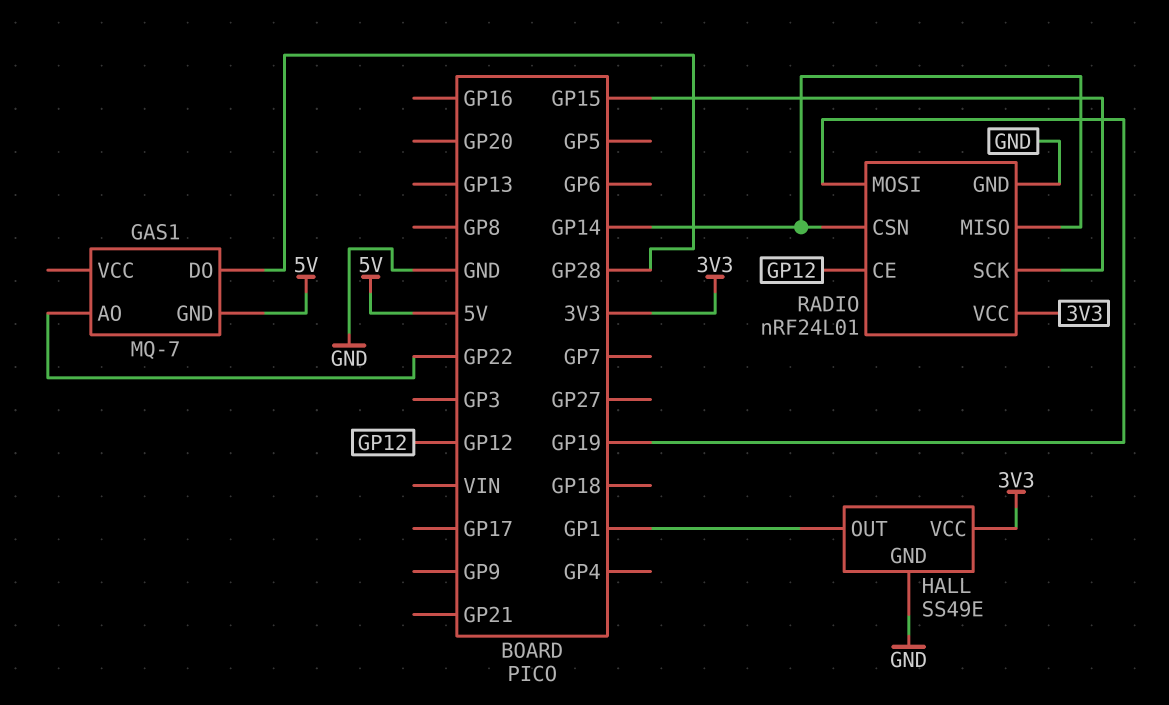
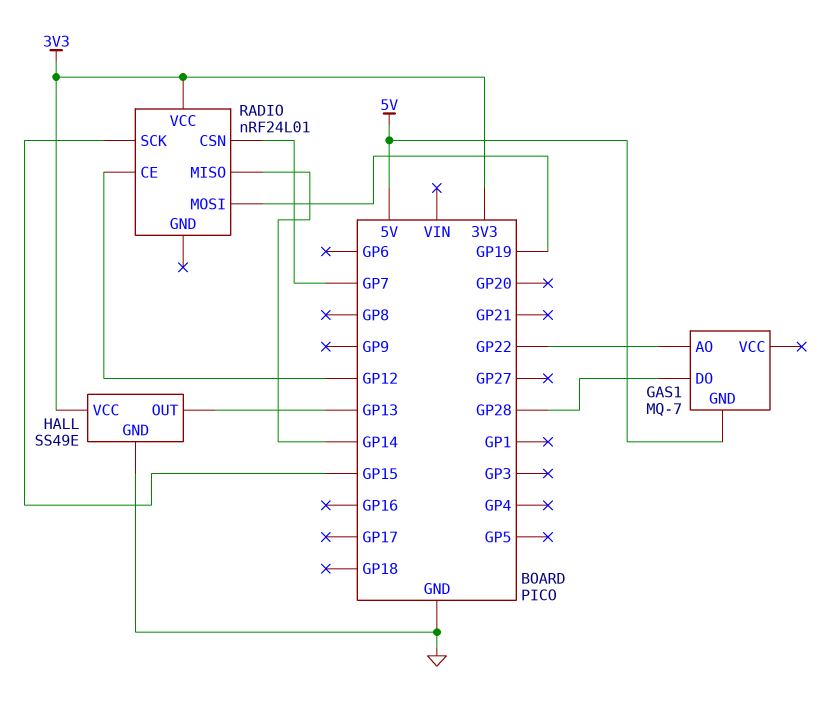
HALL pin OUT: GP1 -> GP13
RADIO pin CSN: GP14 -> GP7
RADIO pin GND: GND -> none

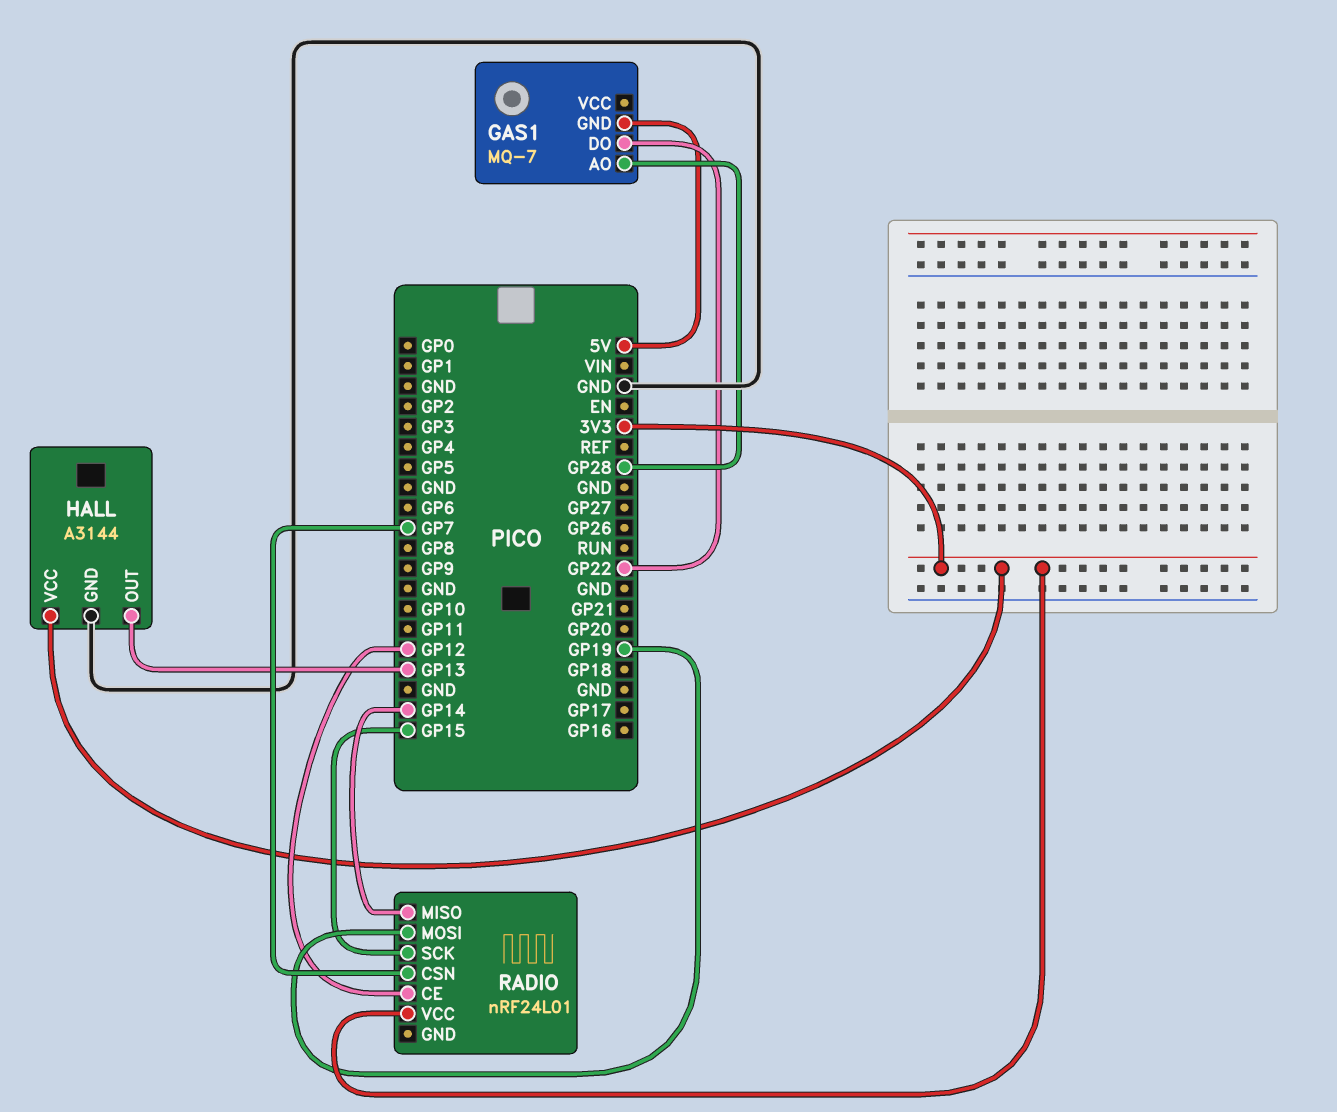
GAS1 pin AO: GP22 -> GP28
GAS1 pin DO: GP28 -> GP22
HALL: SS49E -> A3144

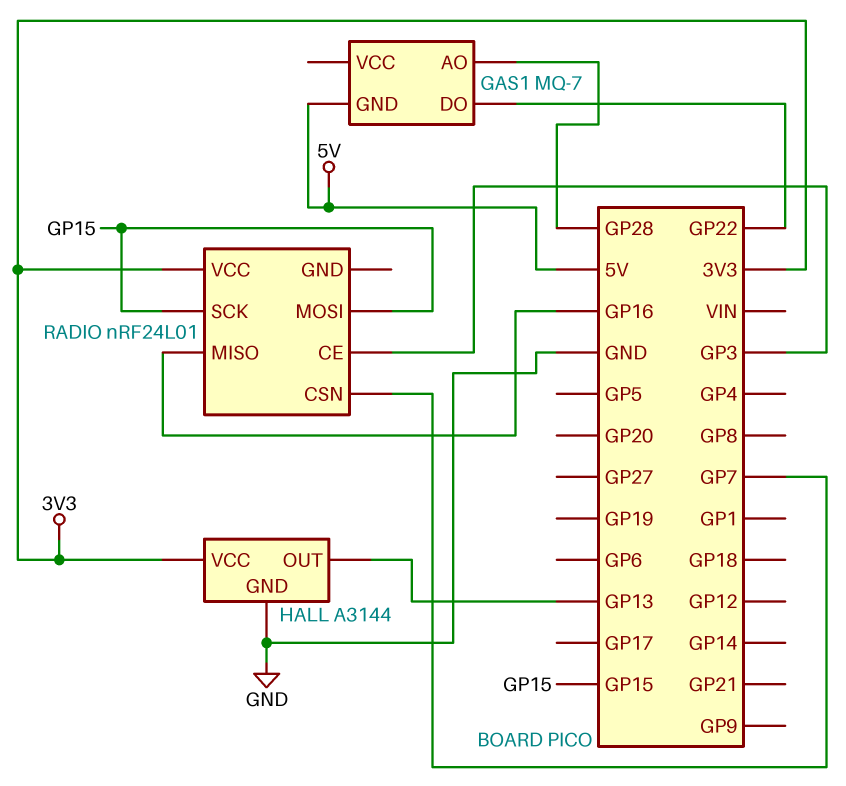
RADIO pin CE: GP12 -> GP3
RADIO pin MISO: GP14 -> GP16
RADIO pin MOSI: GP19 -> GP15

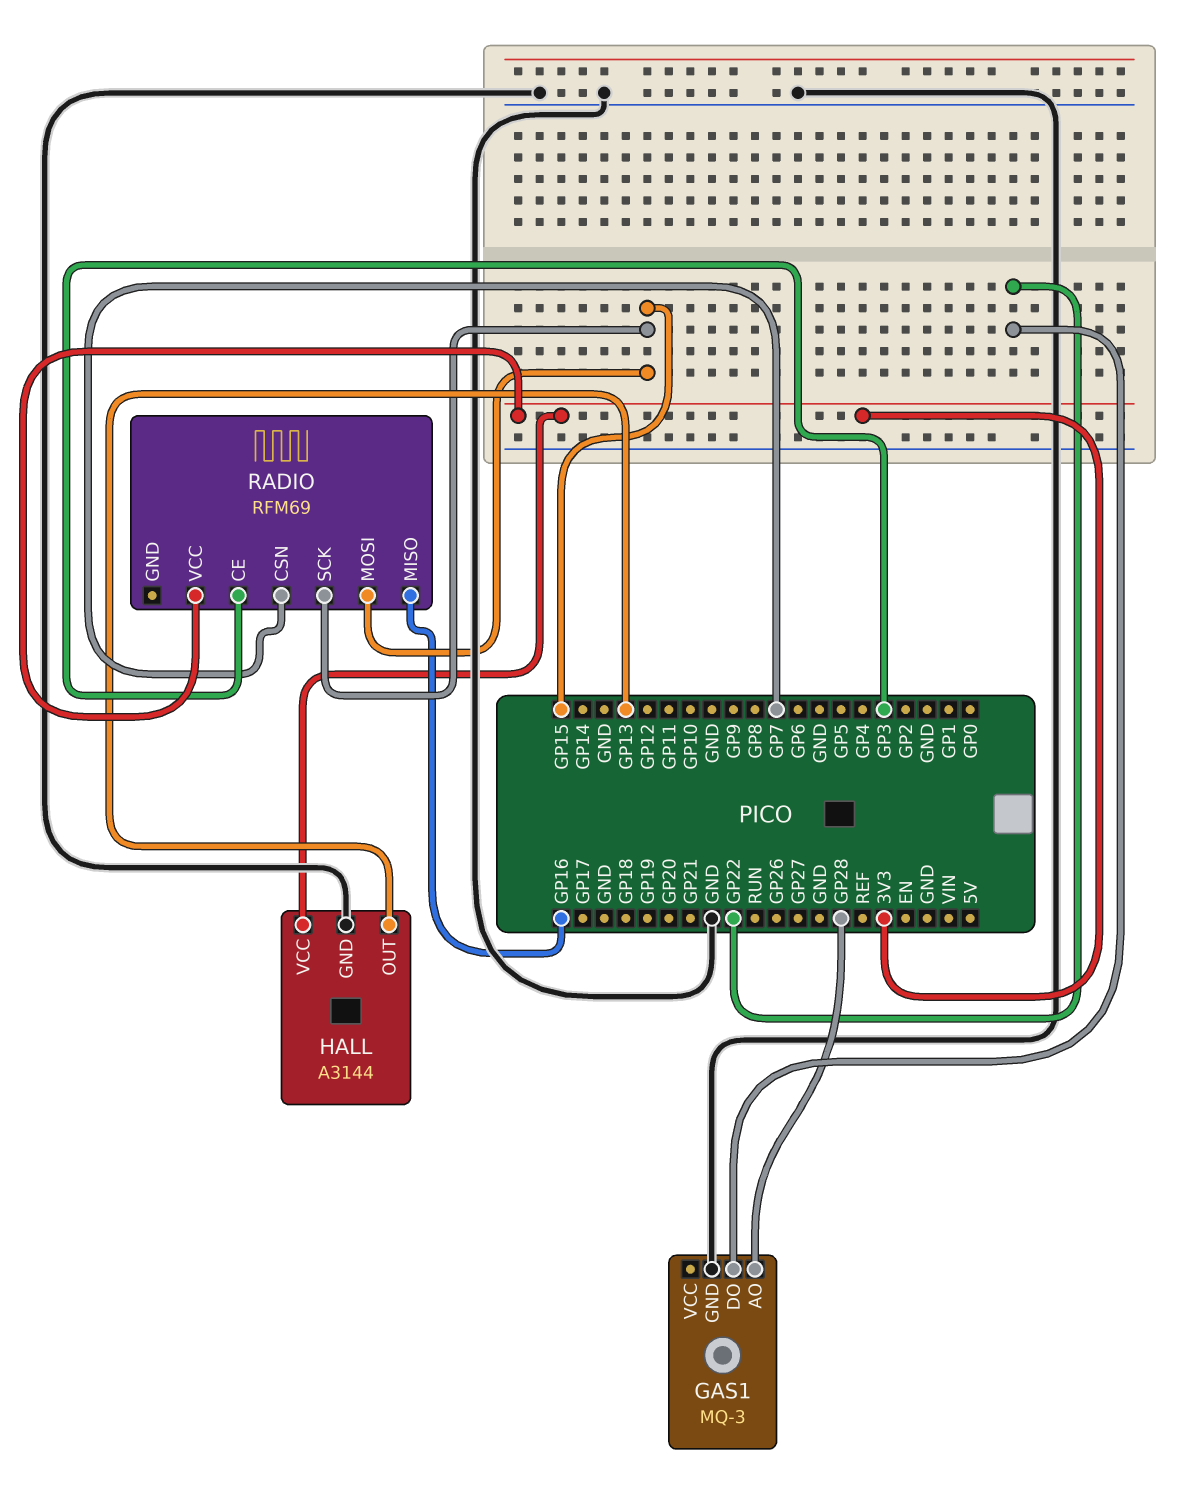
GAS1: MQ-7 -> MQ-3
GAS1 pin GND: 5V -> GND
RADIO: nRF24L01 -> RFM69

